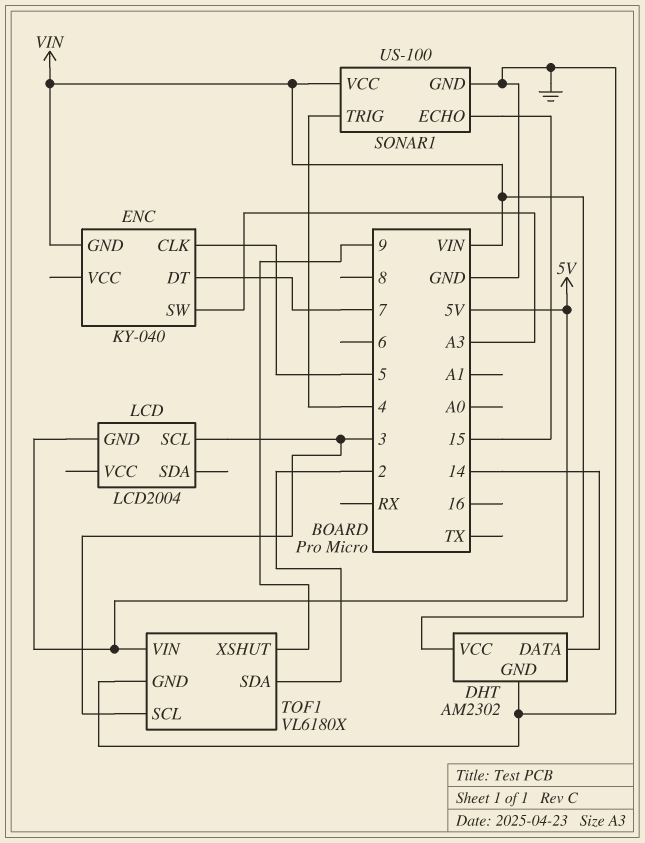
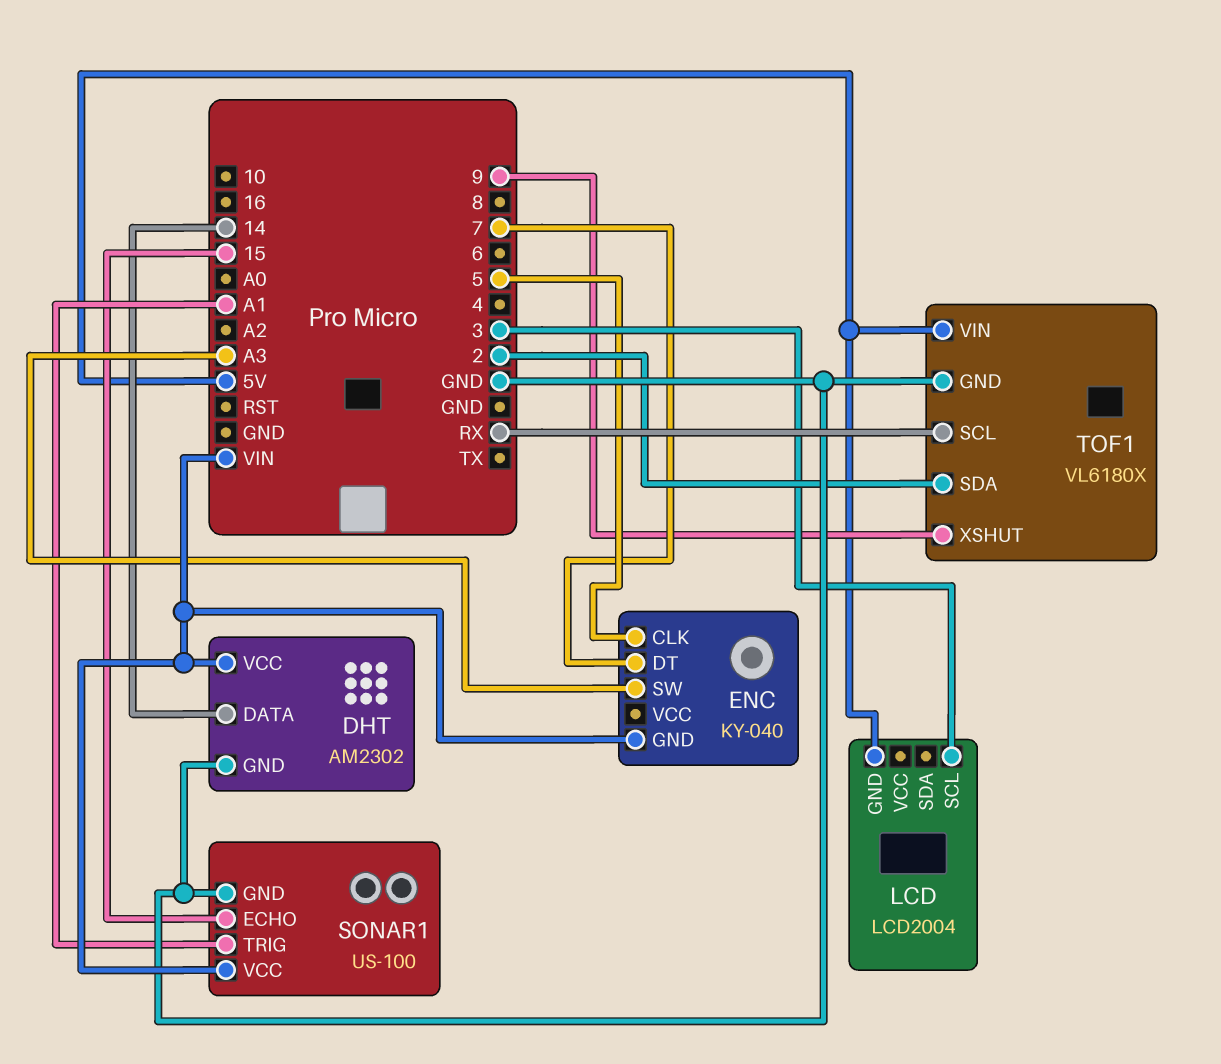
SONAR1 pin TRIG: 4 -> A1
TOF1 pin SCL: 3 -> RX

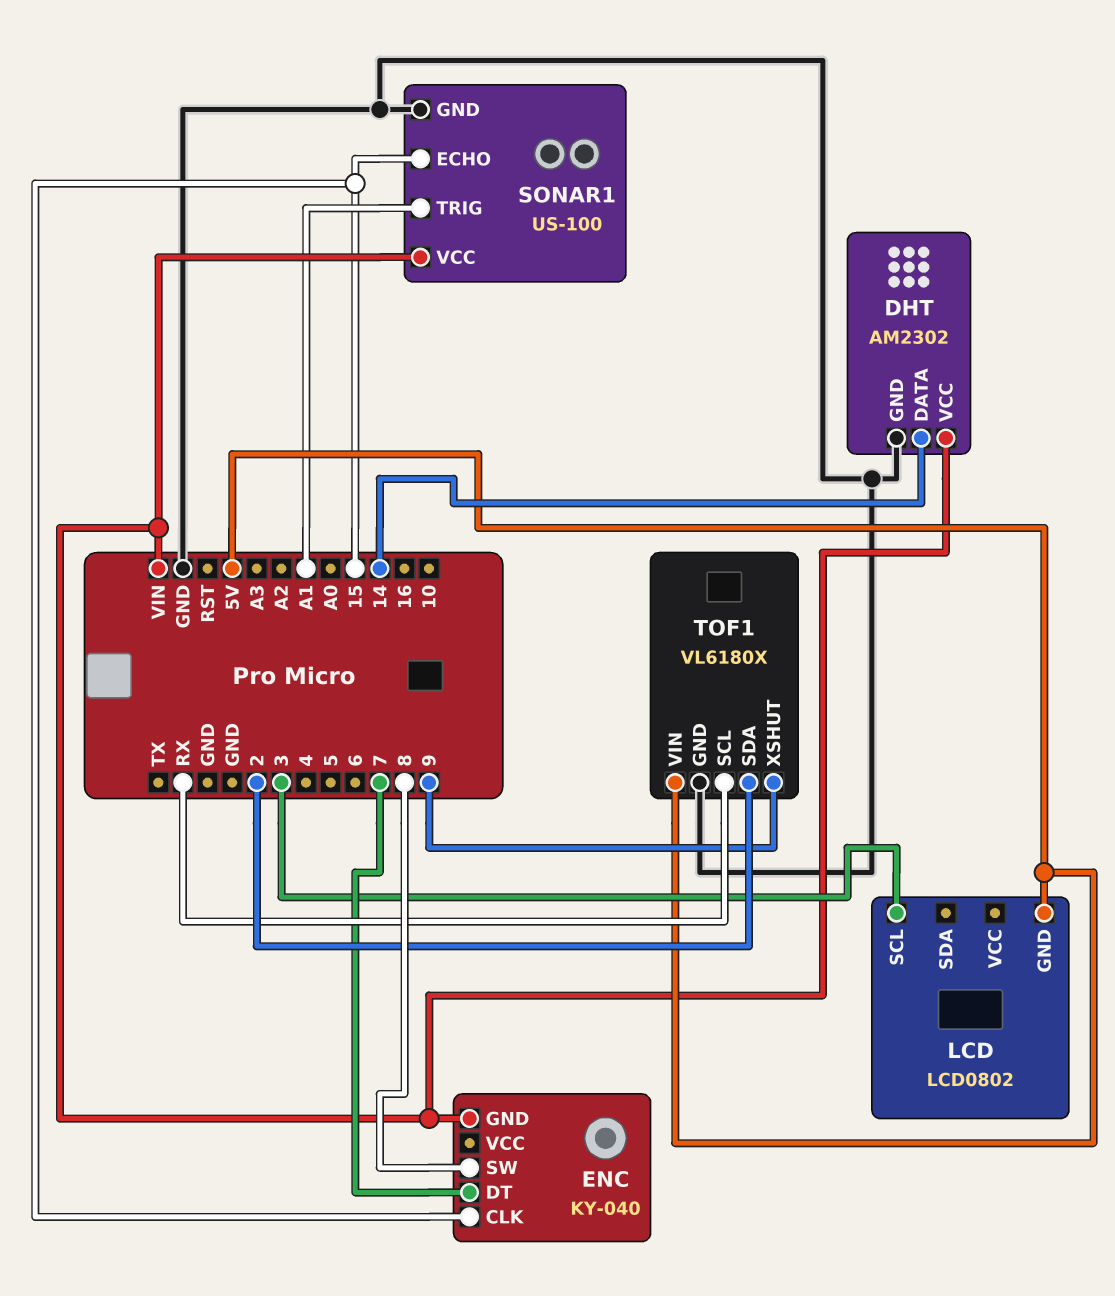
ENC pin CLK: 5 -> 15
ENC pin SW: A3 -> 8
LCD: LCD2004 -> LCD0802

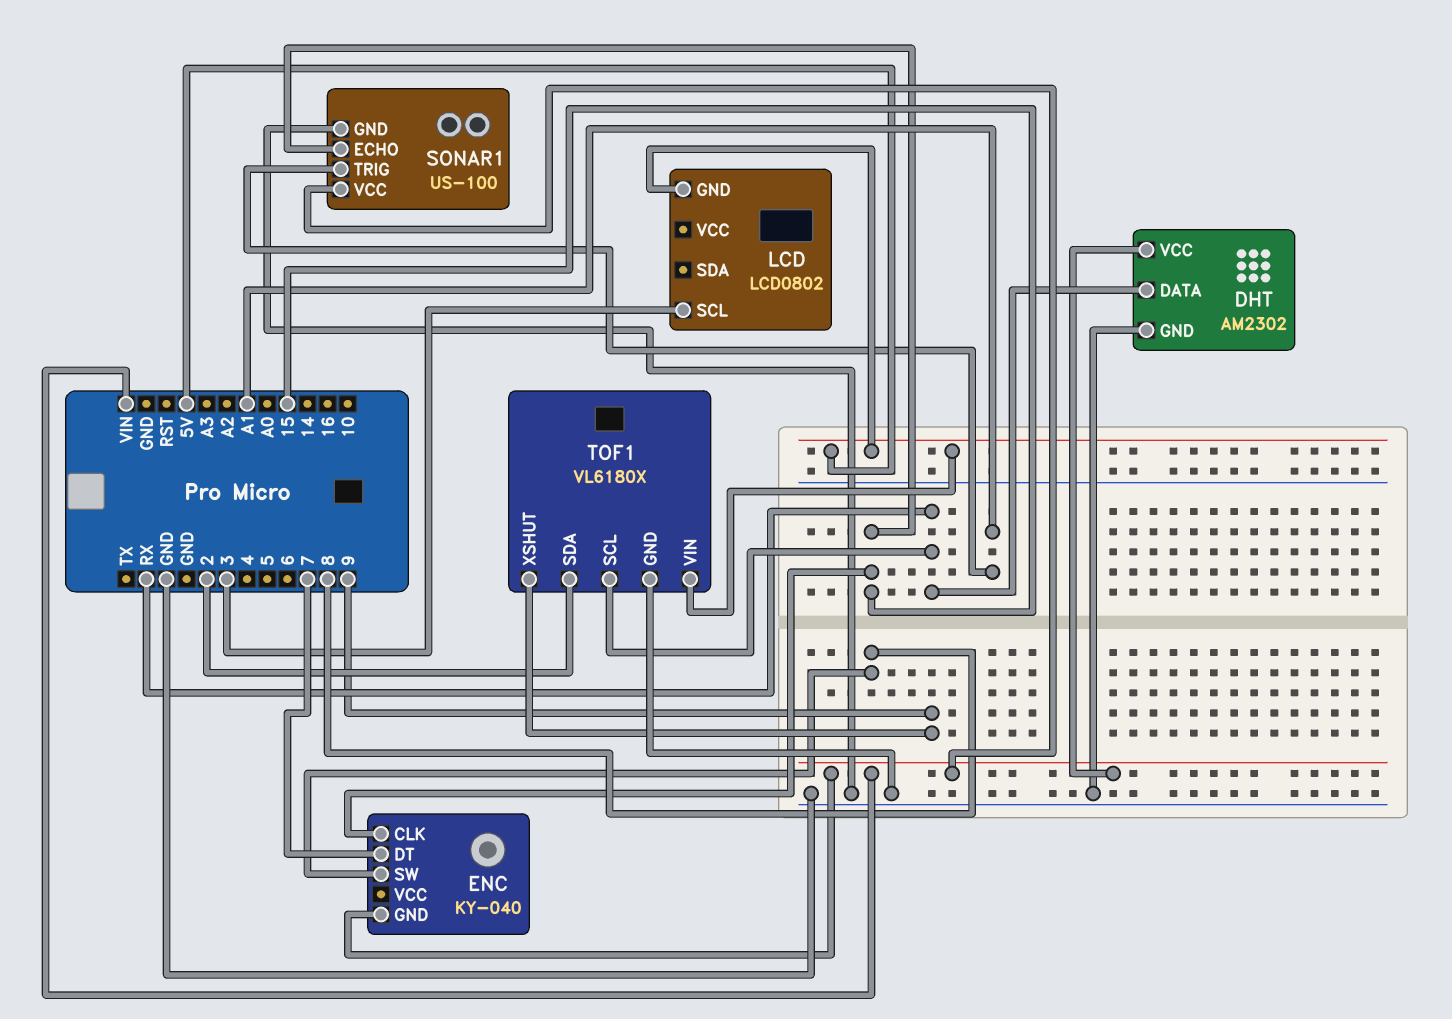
DHT pin DATA: 14 -> RX

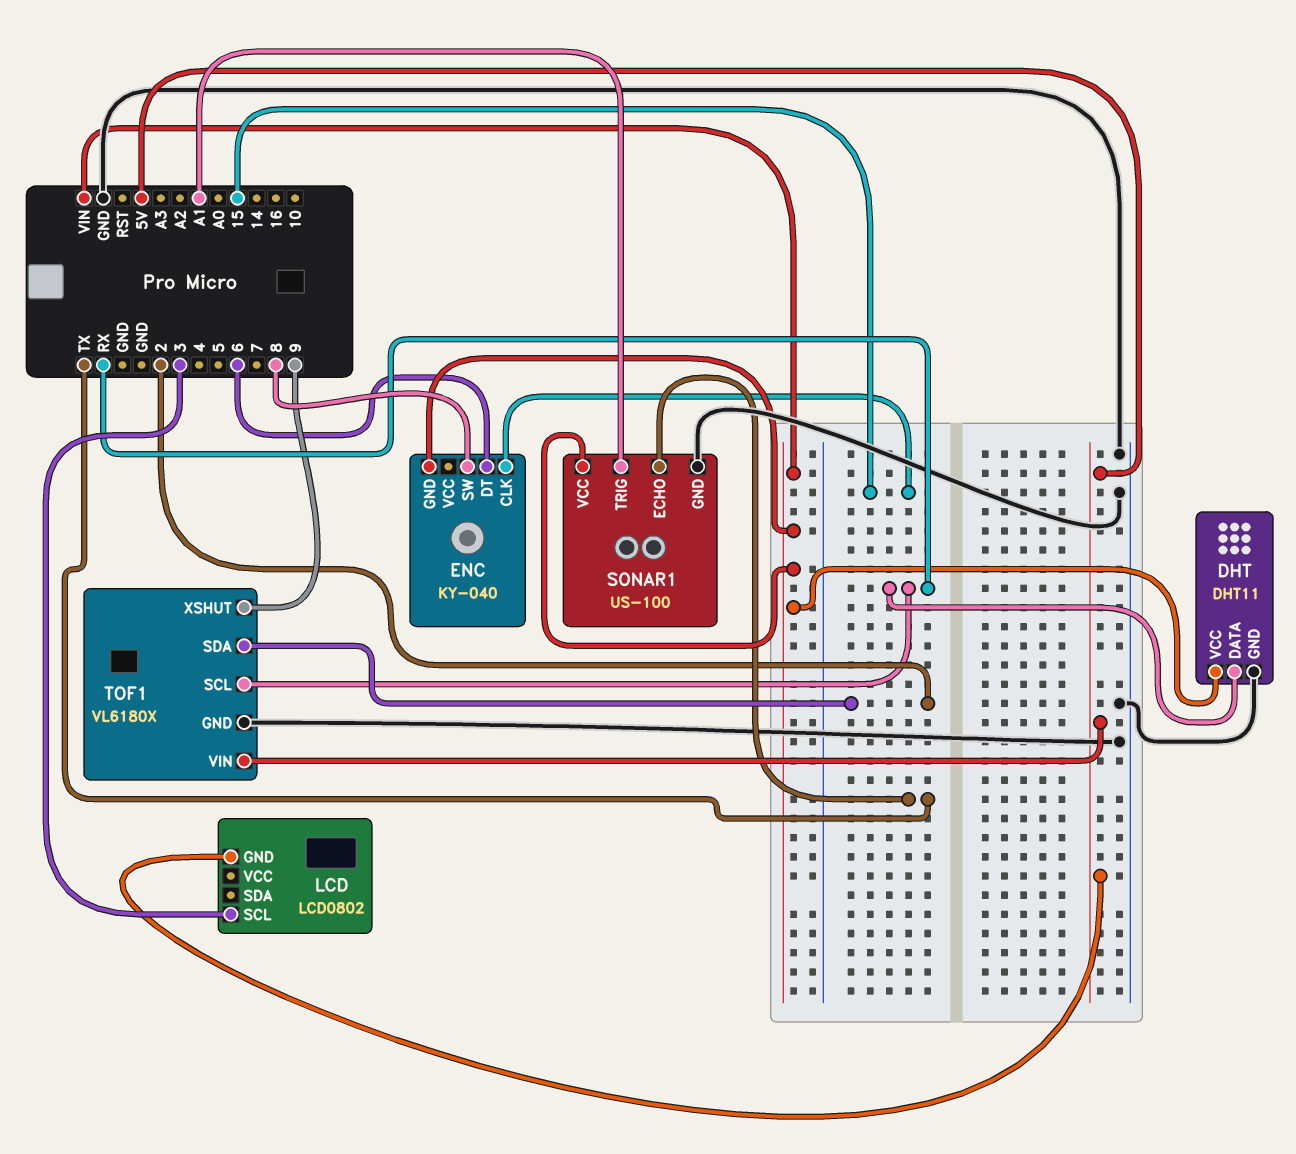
DHT: AM2302 -> DHT11
ENC pin DT: 7 -> 6
SONAR1 pin ECHO: 15 -> TX

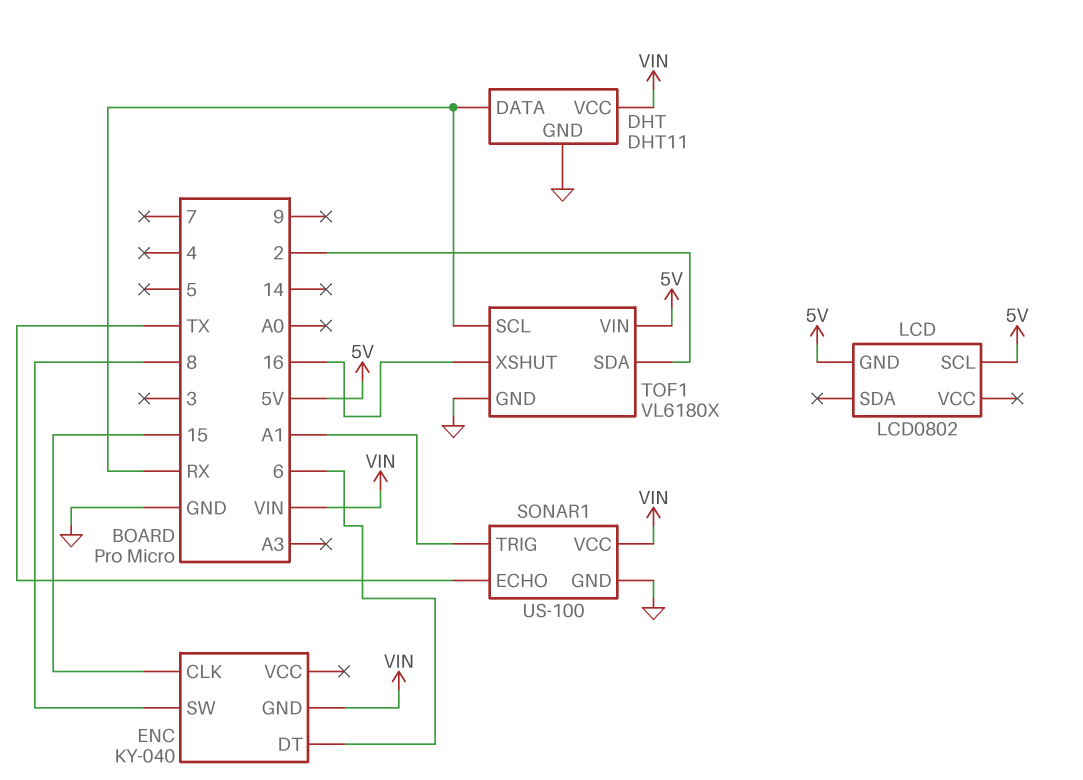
LCD pin SCL: 3 -> 5V
TOF1 pin XSHUT: 9 -> 16

